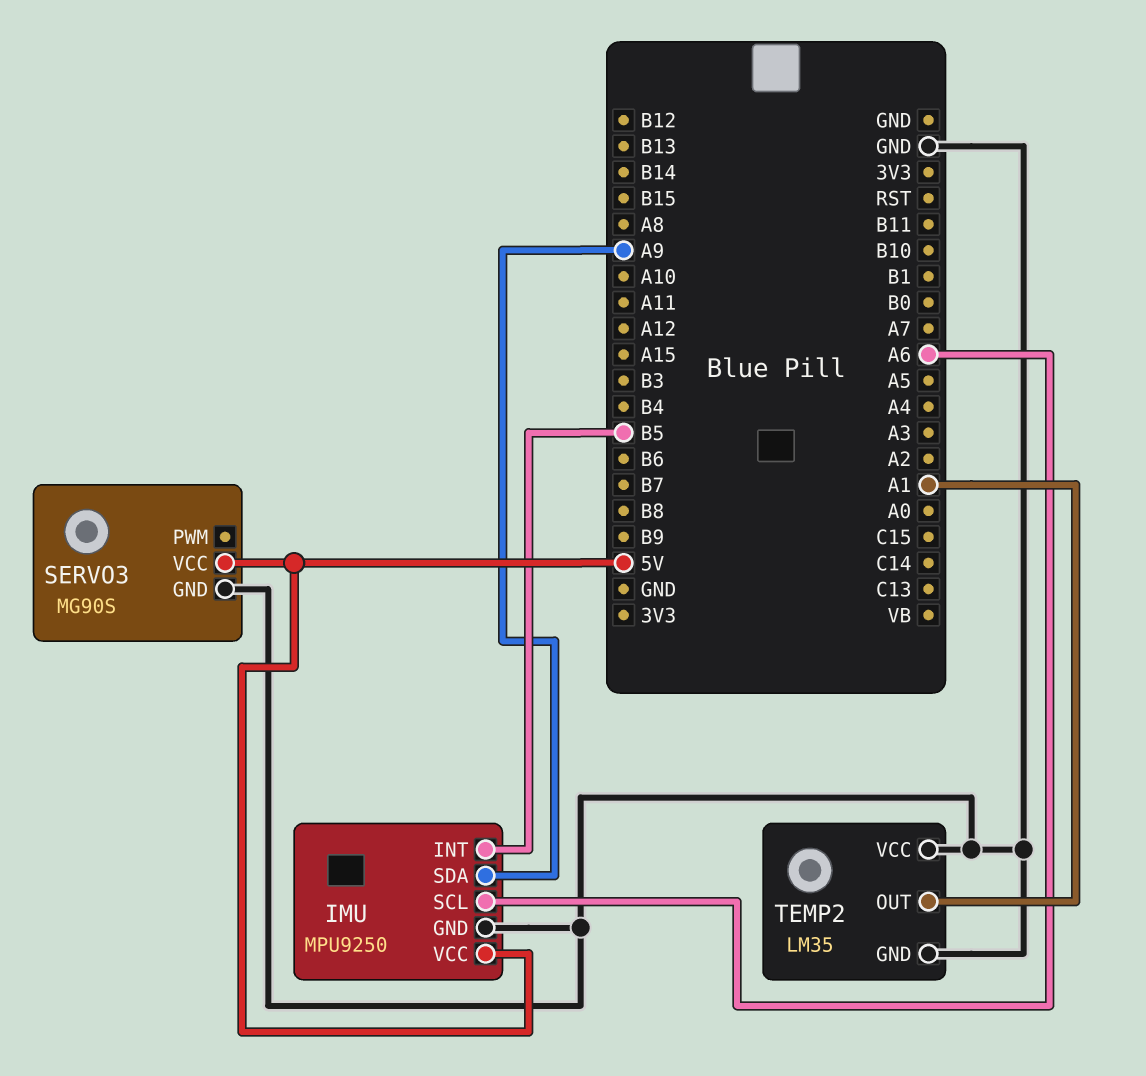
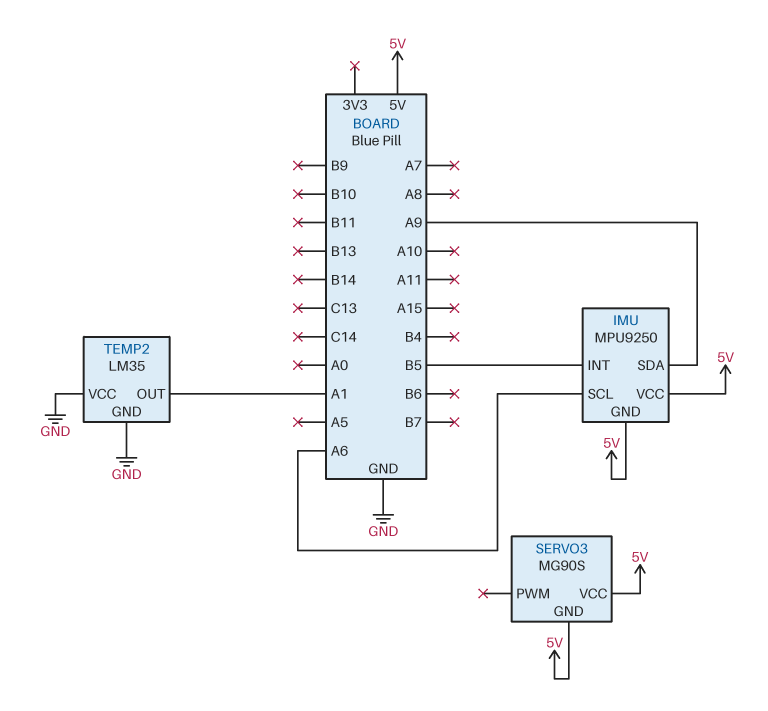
IMU pin GND: GND -> 5V
SERVO3 pin GND: GND -> 5V

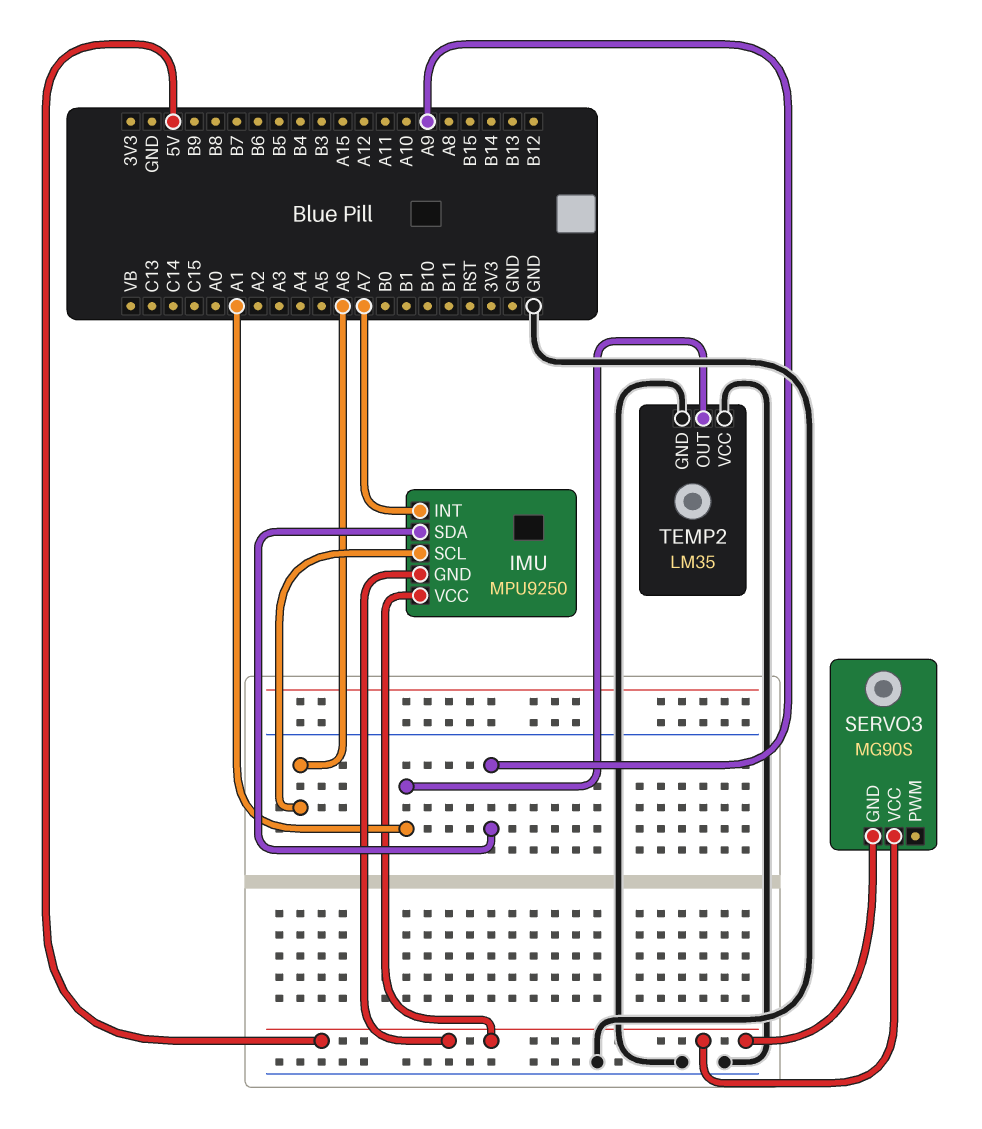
IMU pin INT: B5 -> A7

